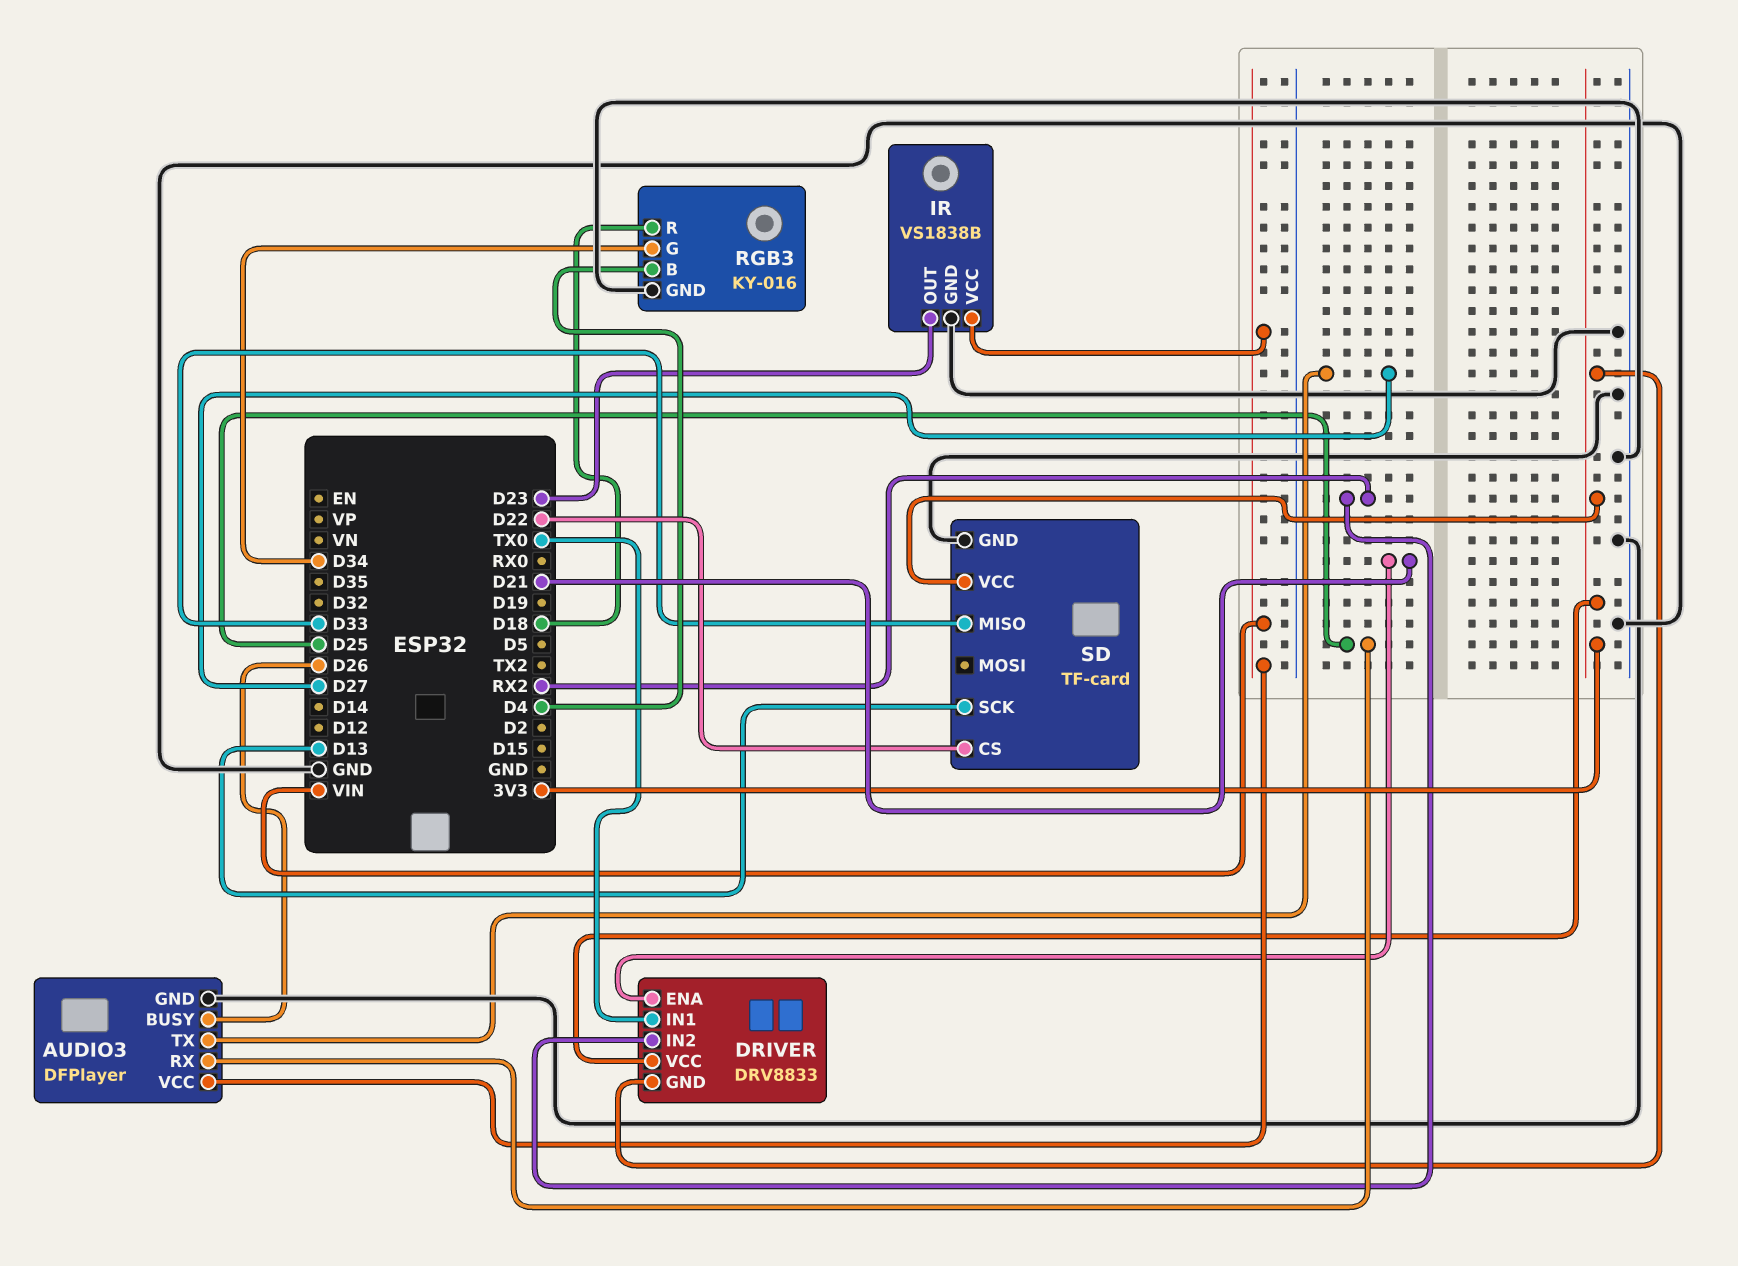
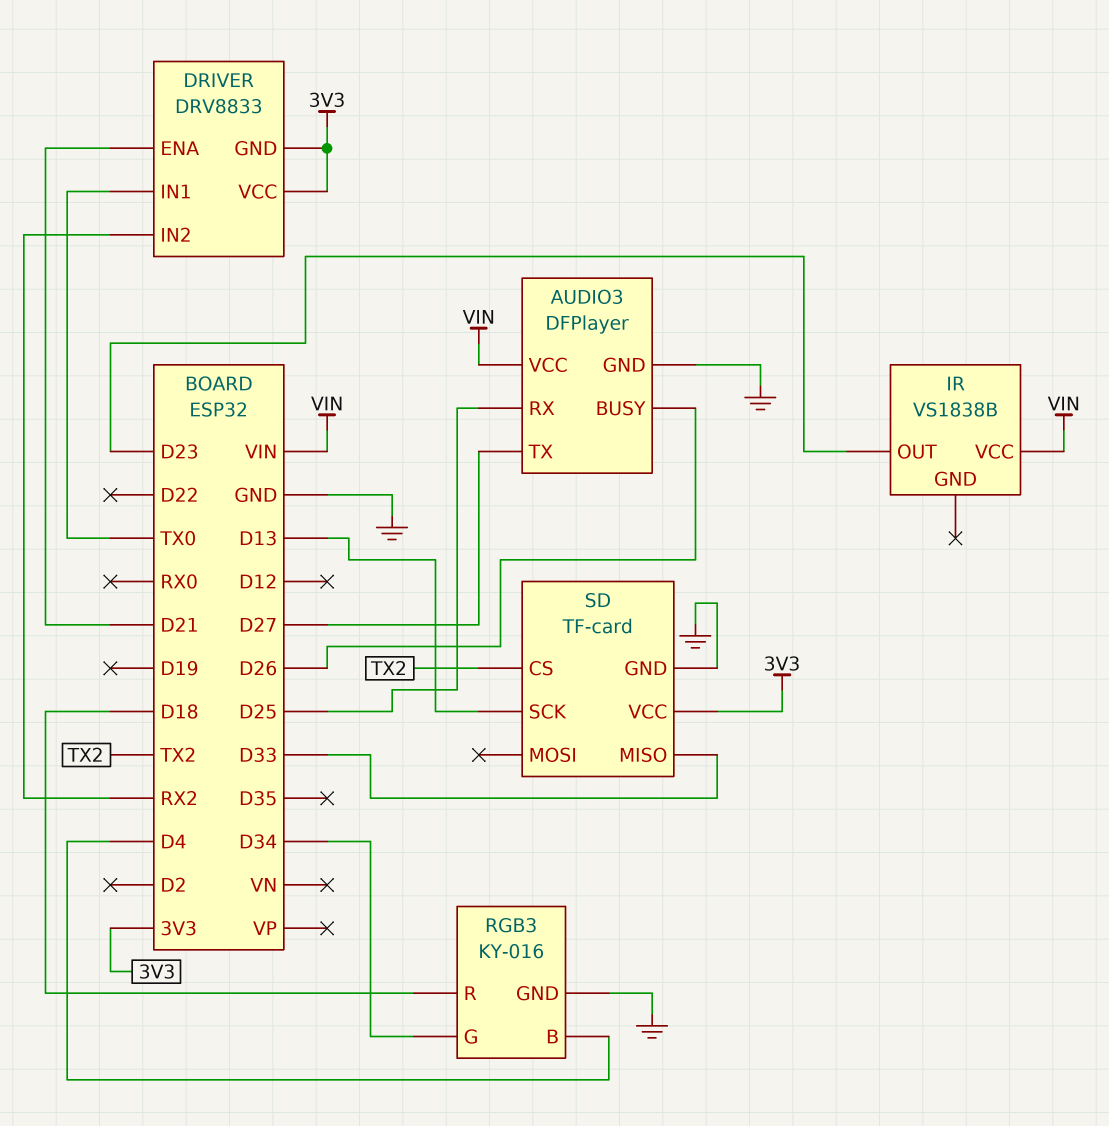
IR pin GND: GND -> none
SD pin CS: D22 -> TX2

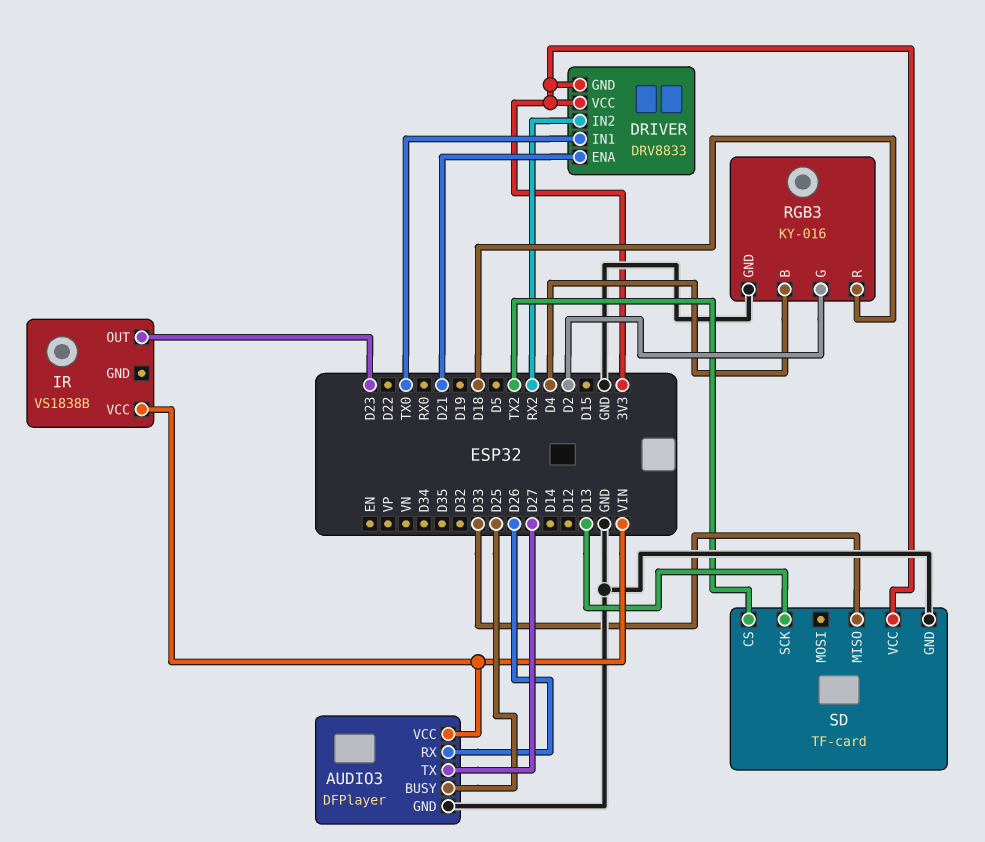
AUDIO3 pin BUSY: D26 -> D25
AUDIO3 pin RX: D25 -> D26
RGB3 pin G: D34 -> D2

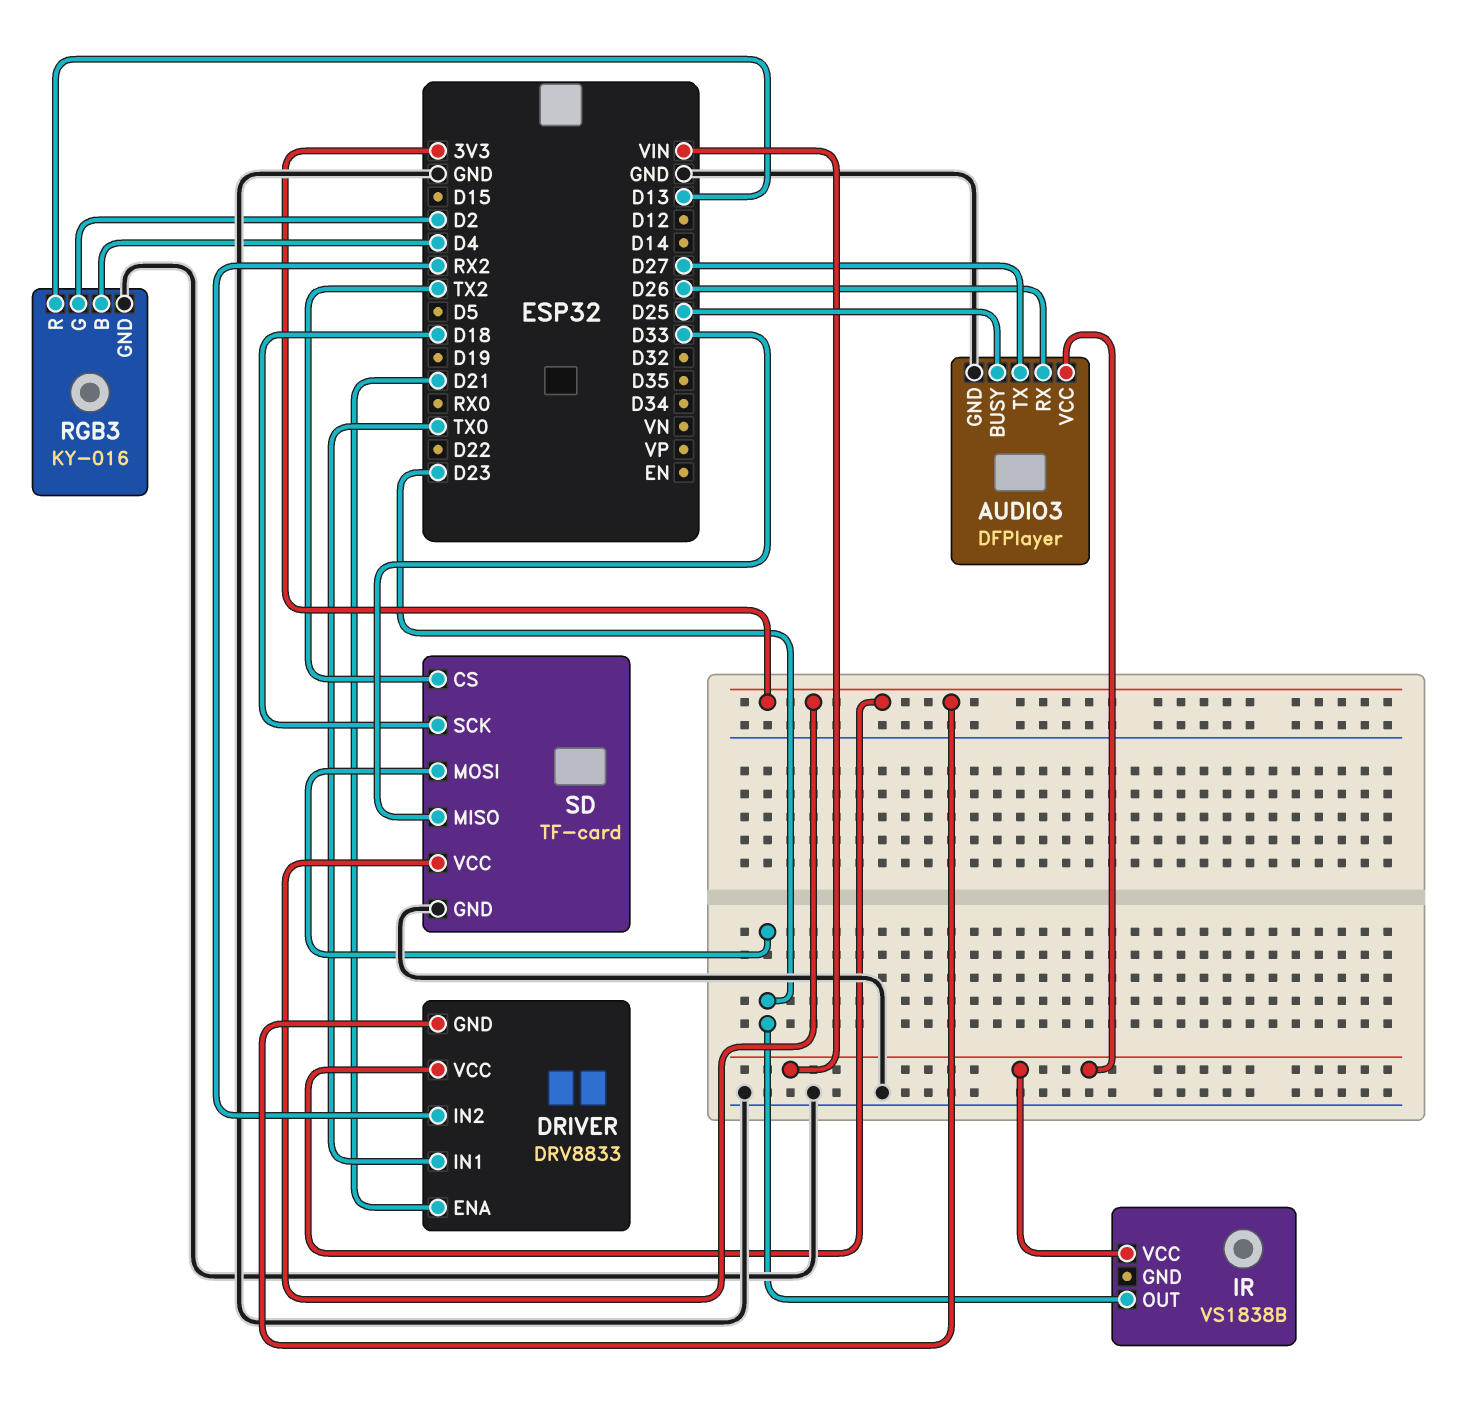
RGB3 pin R: D18 -> D13
SD pin MOSI: none -> D23
SD pin SCK: D13 -> D18

